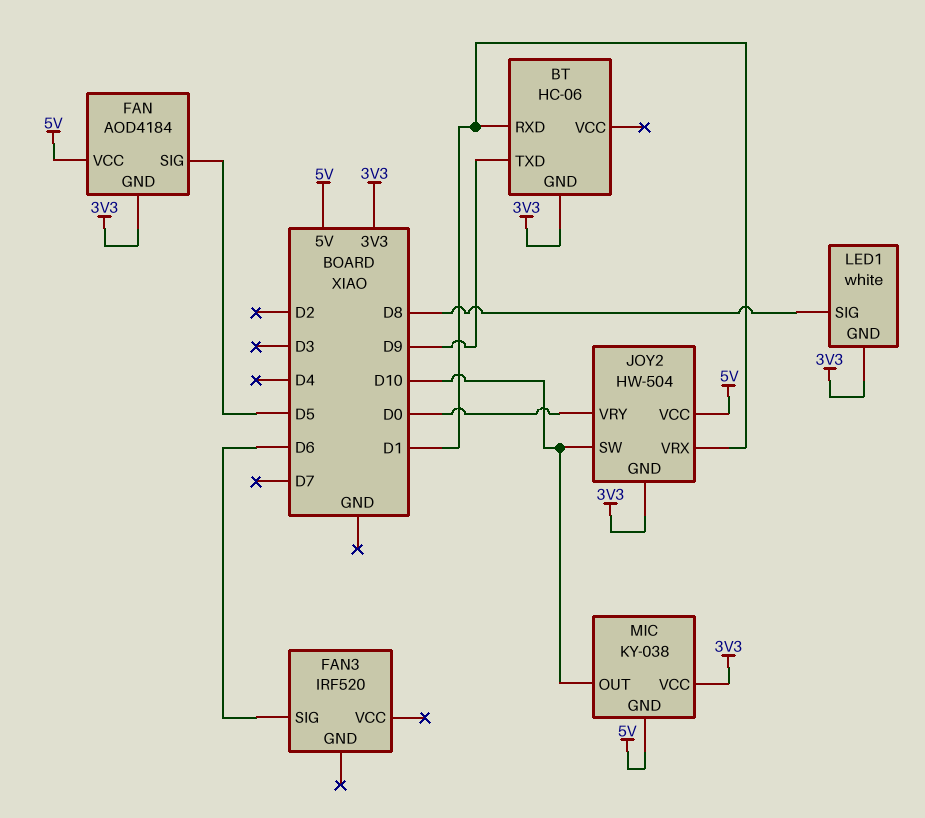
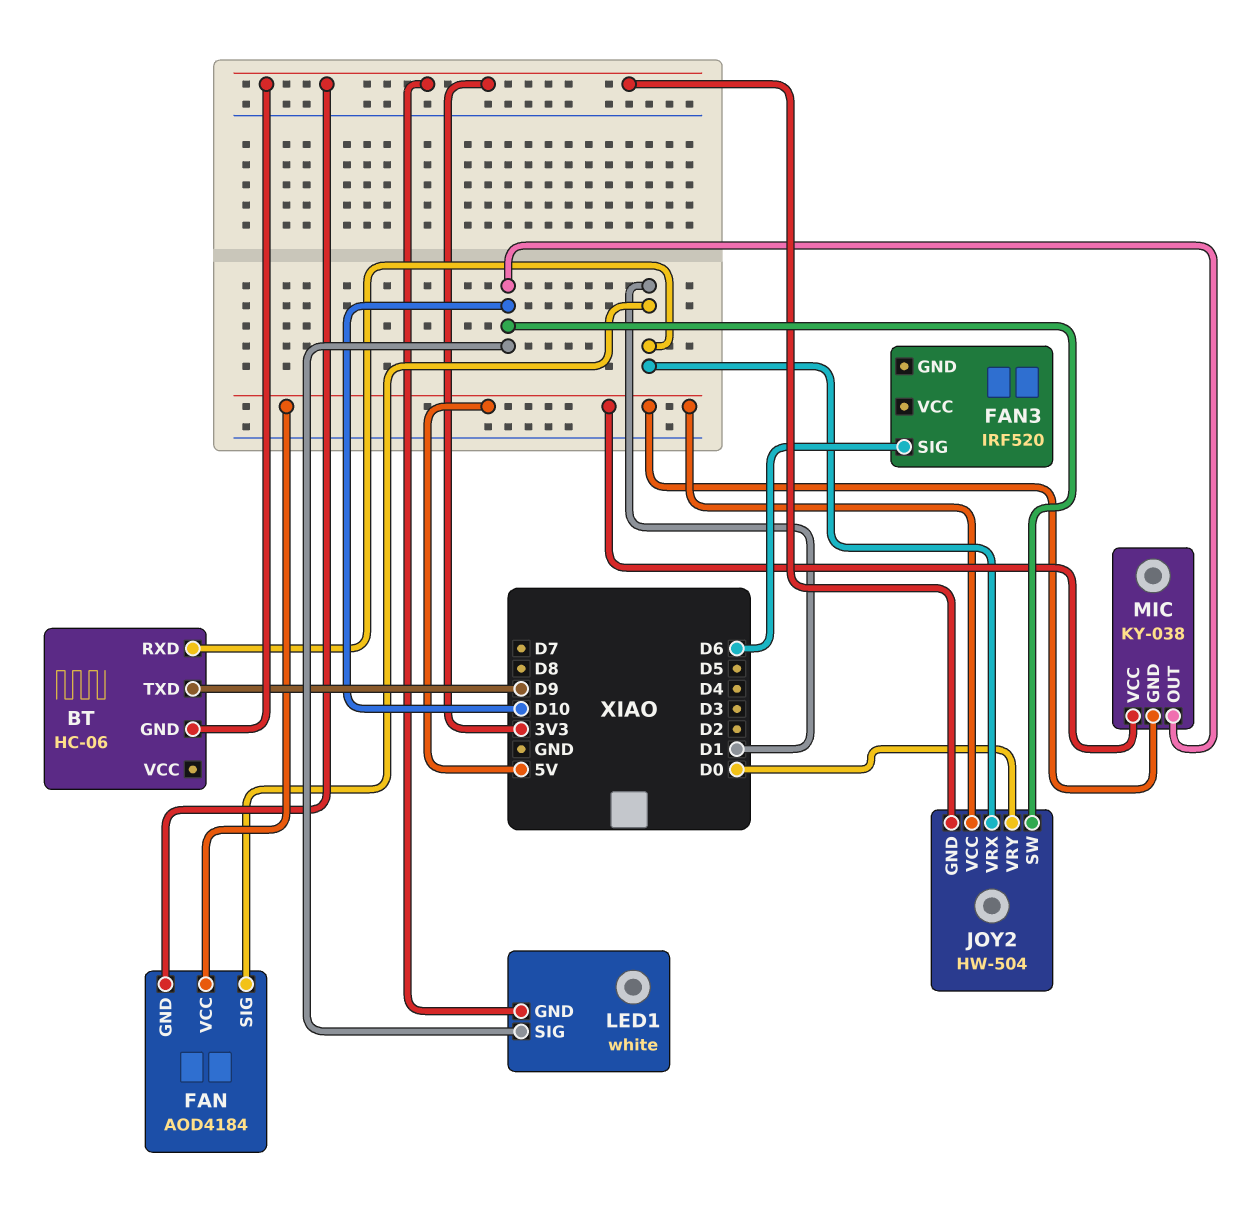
FAN pin SIG: D5 -> D1
LED1 pin SIG: D8 -> D10
MIC pin VCC: 3V3 -> 5V

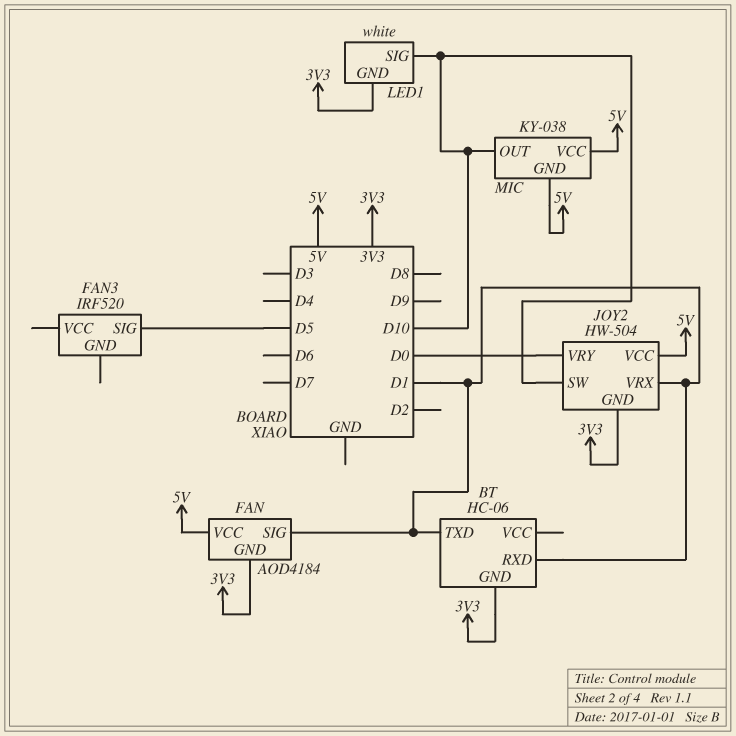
BT pin TXD: D9 -> D1
FAN3 pin SIG: D6 -> D5

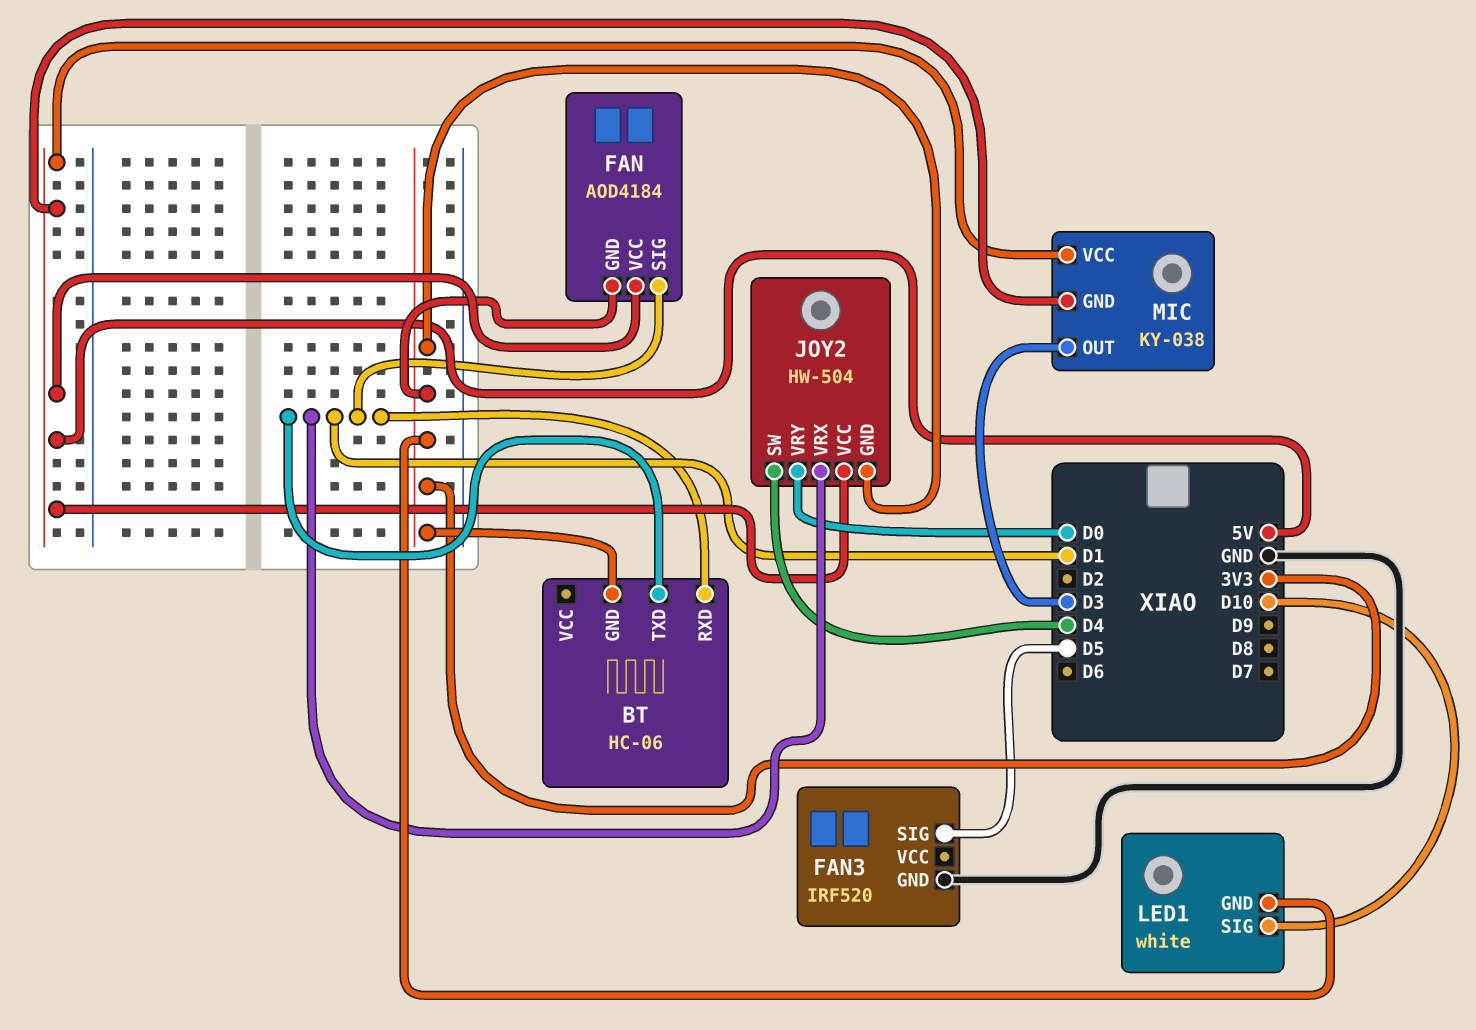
FAN3 pin GND: none -> GND
JOY2 pin SW: D10 -> D4
MIC pin OUT: D10 -> D3

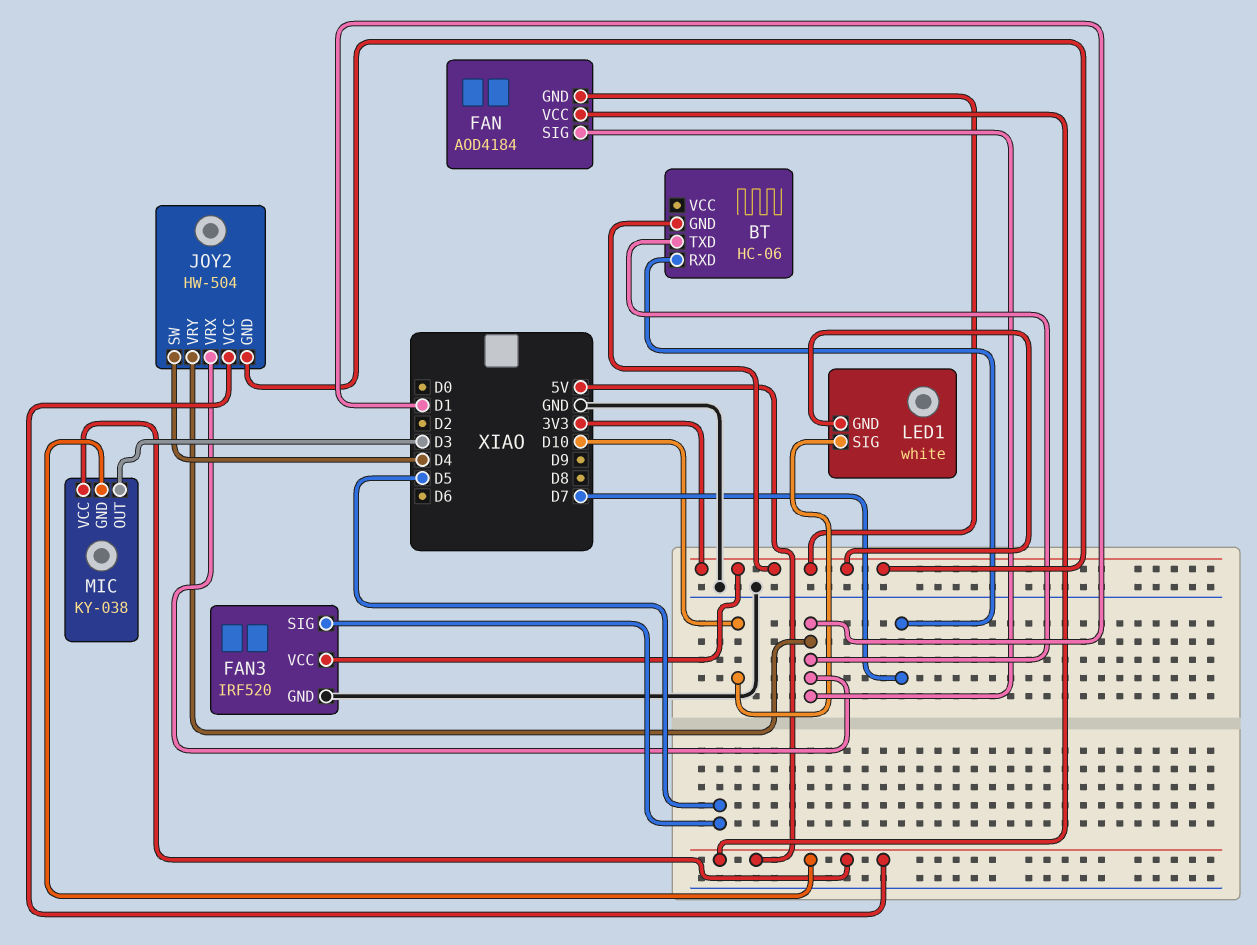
BT pin RXD: D1 -> D7
FAN3 pin VCC: none -> 3V3
JOY2 pin VRY: D0 -> D1

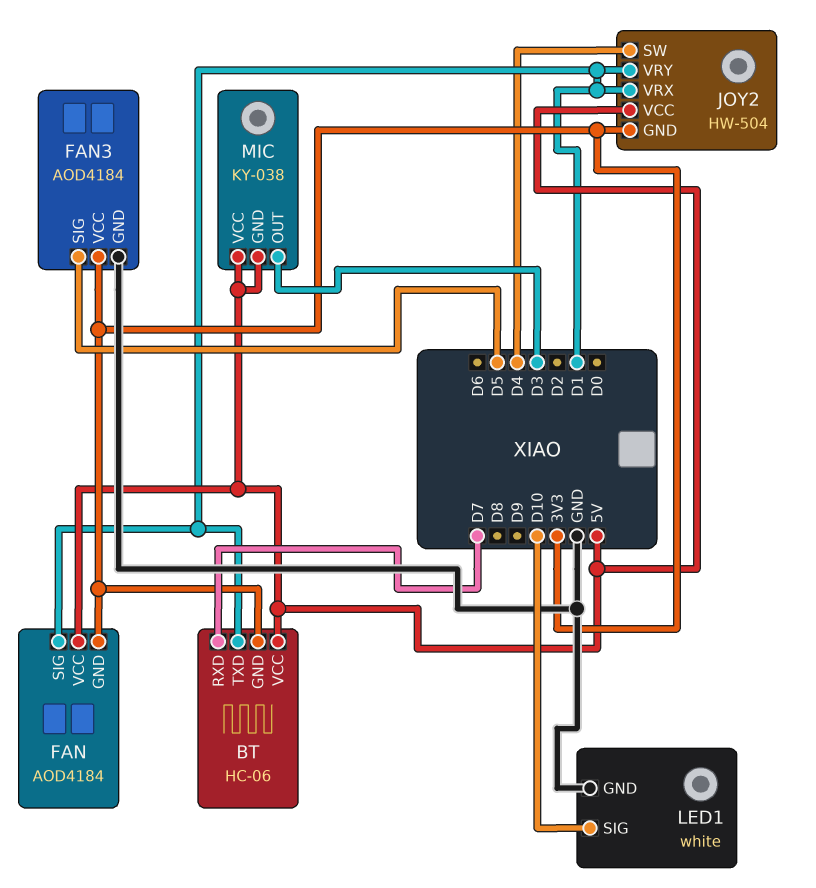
BT pin VCC: none -> 5V
FAN3: IRF520 -> AOD4184
LED1 pin GND: 3V3 -> GND

